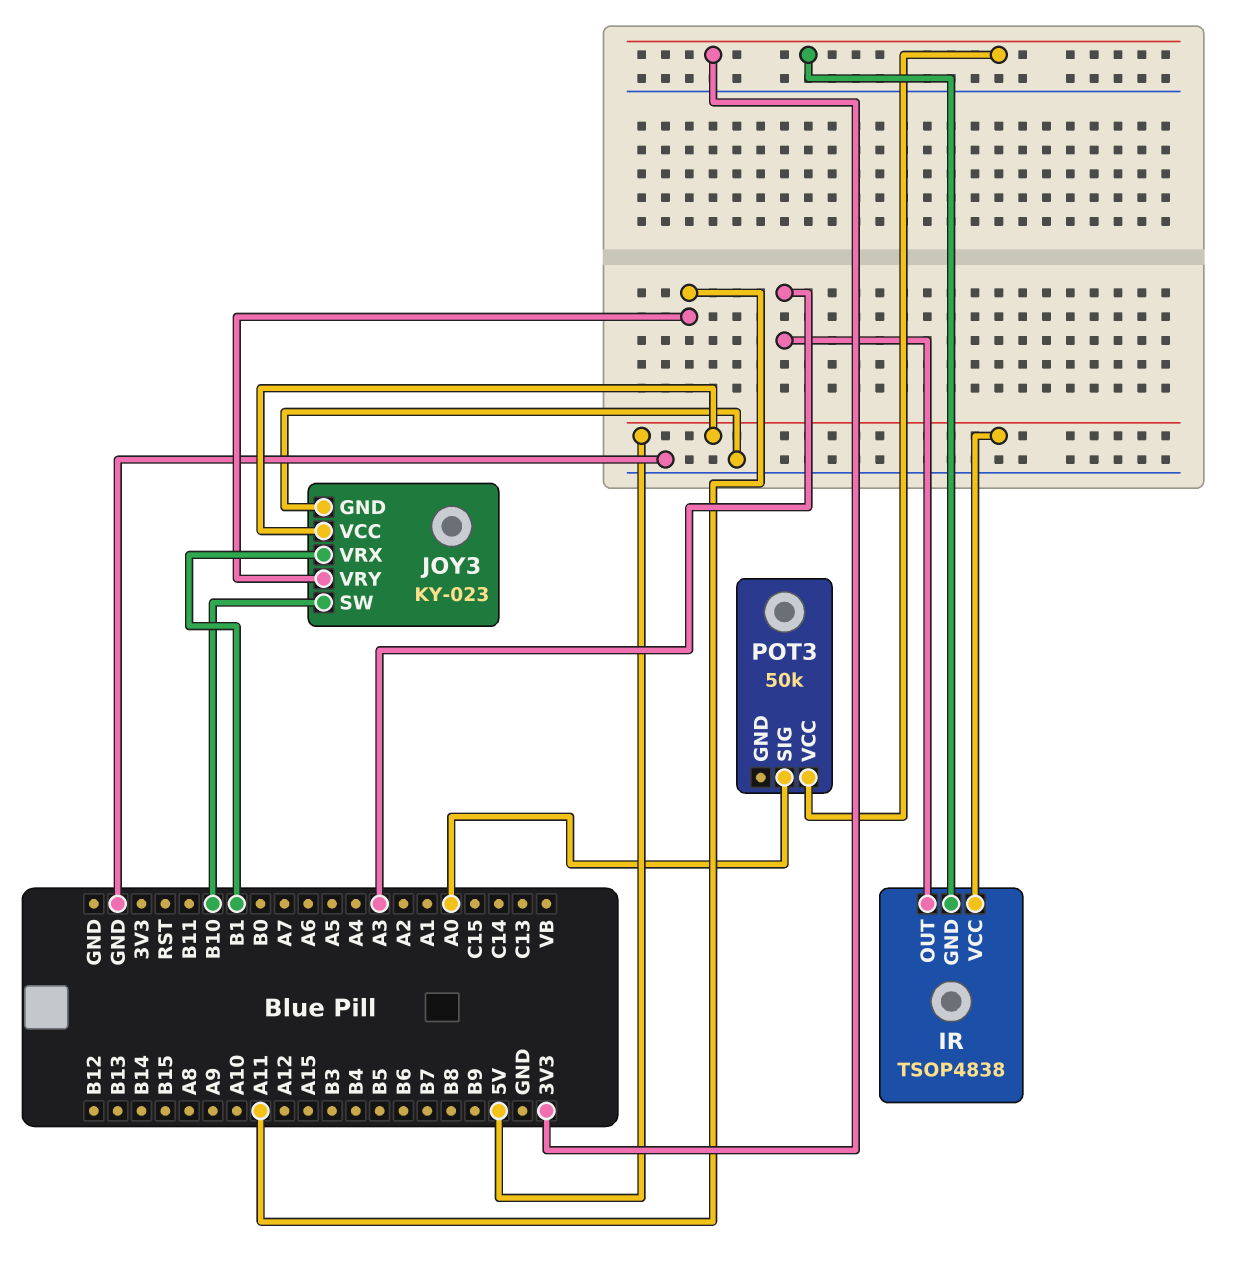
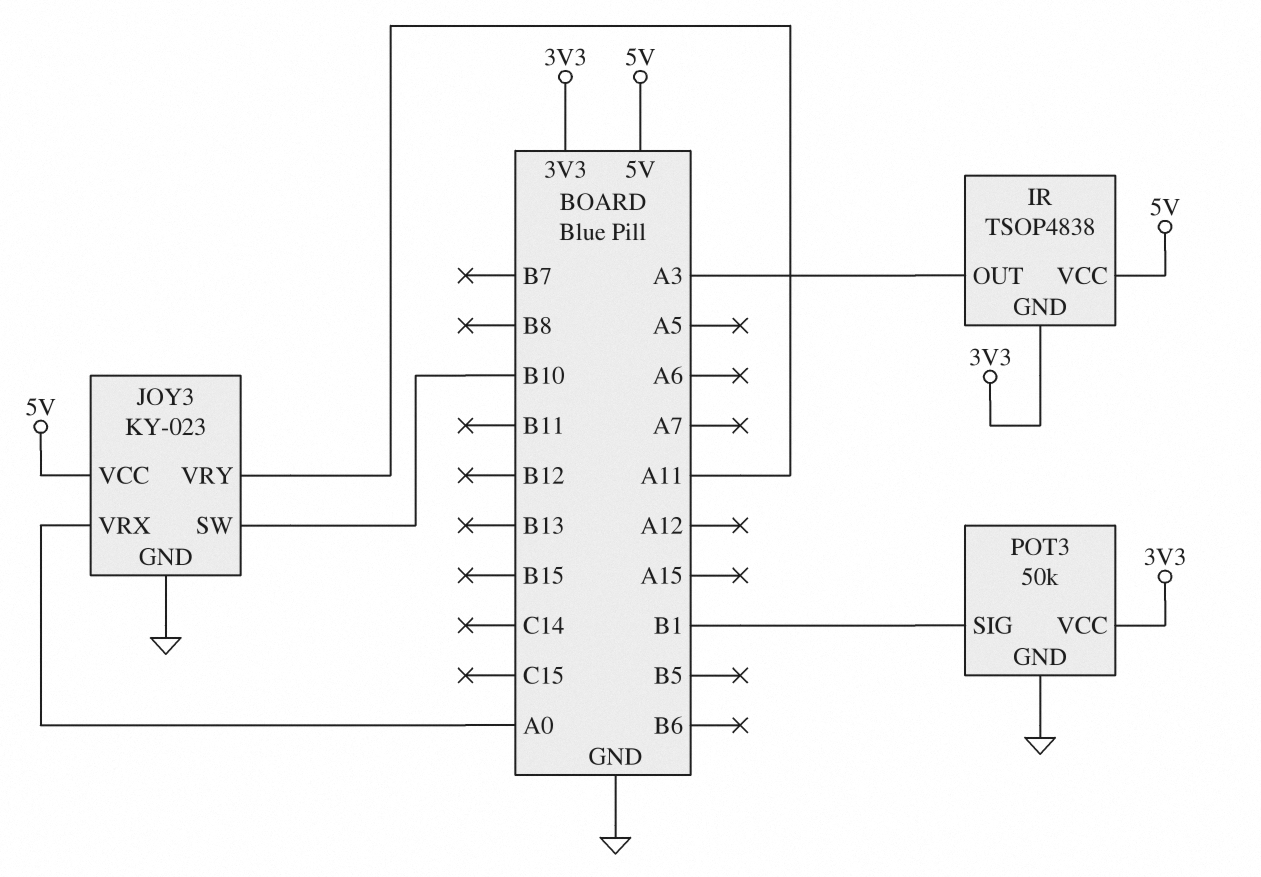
JOY3 pin VRX: B1 -> A0
POT3 pin GND: none -> GND
POT3 pin SIG: A0 -> B1

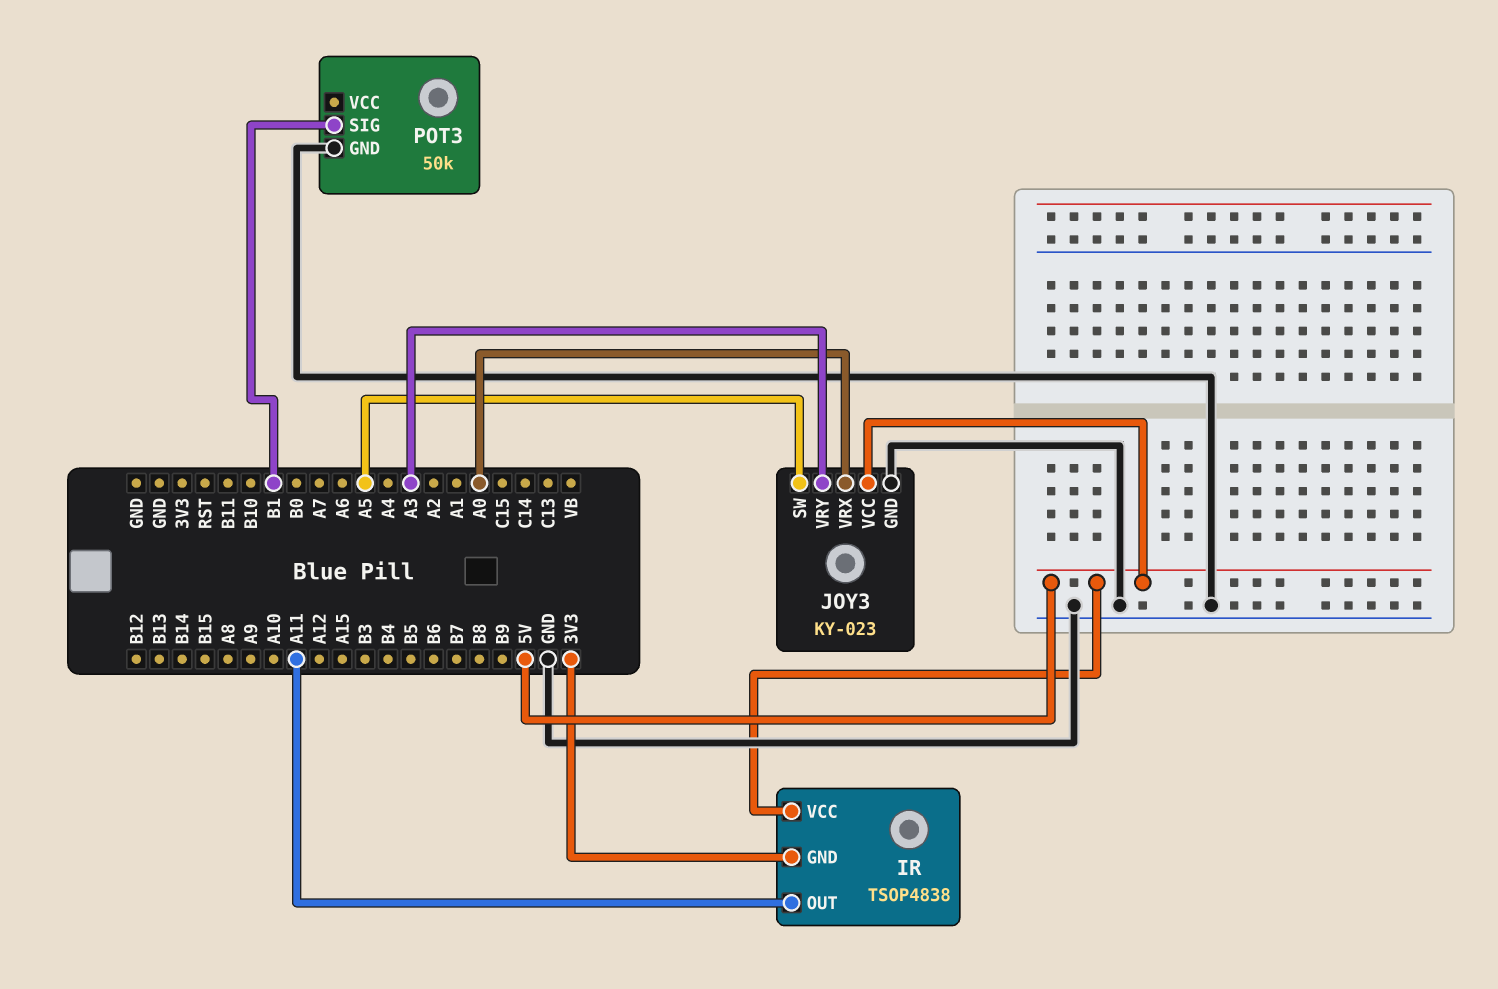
IR pin OUT: A3 -> A11
JOY3 pin SW: B10 -> A5
JOY3 pin VRY: A11 -> A3
POT3 pin VCC: 3V3 -> none

